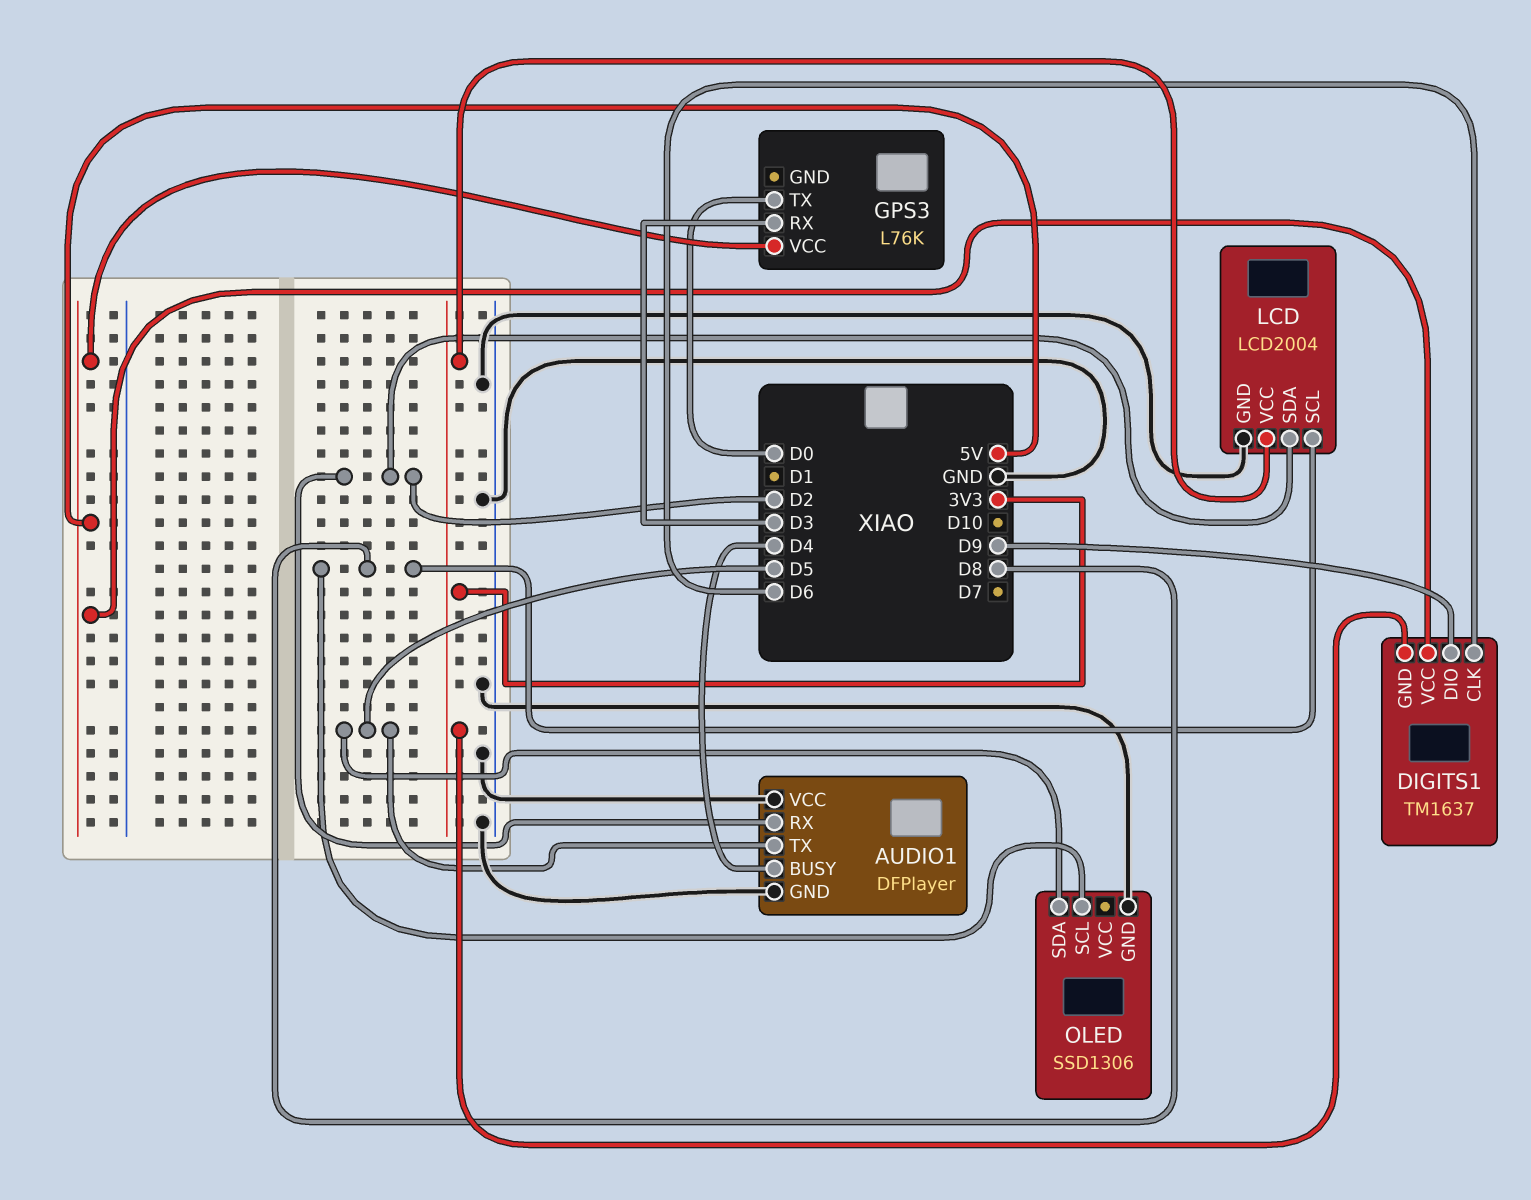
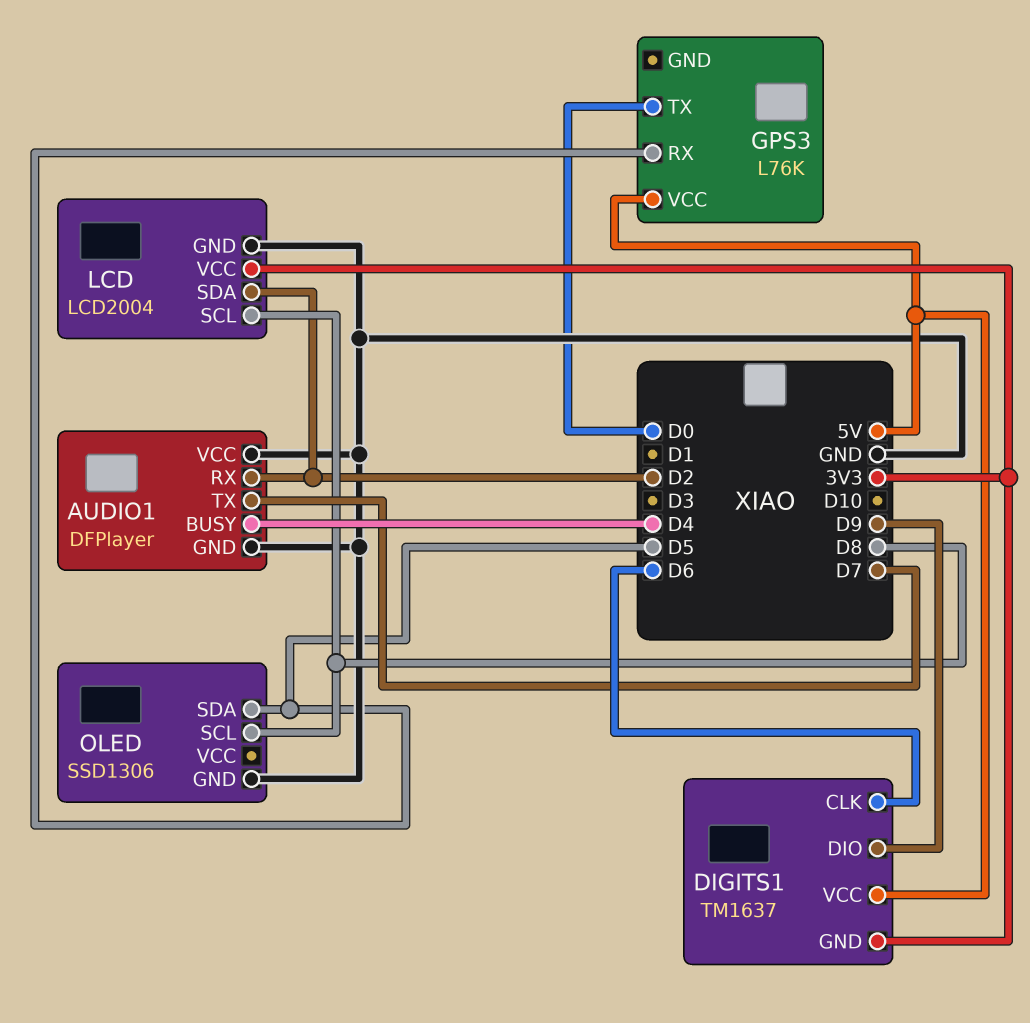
AUDIO1 pin TX: D5 -> D7
GPS3 pin RX: D3 -> D5

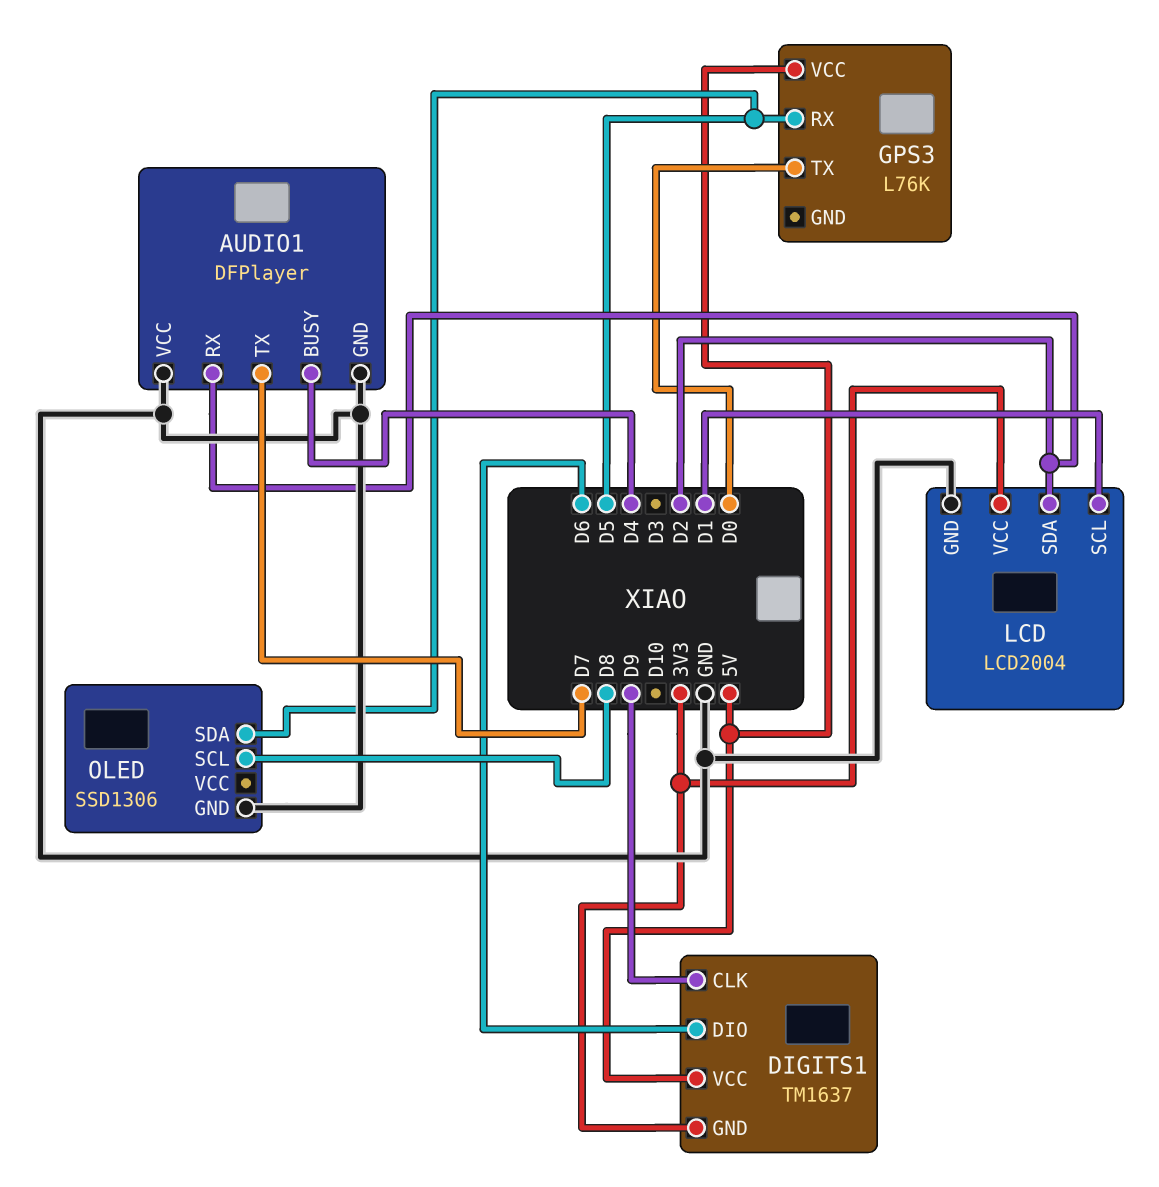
DIGITS1 pin CLK: D6 -> D9
DIGITS1 pin DIO: D9 -> D6
LCD pin SCL: D8 -> D1

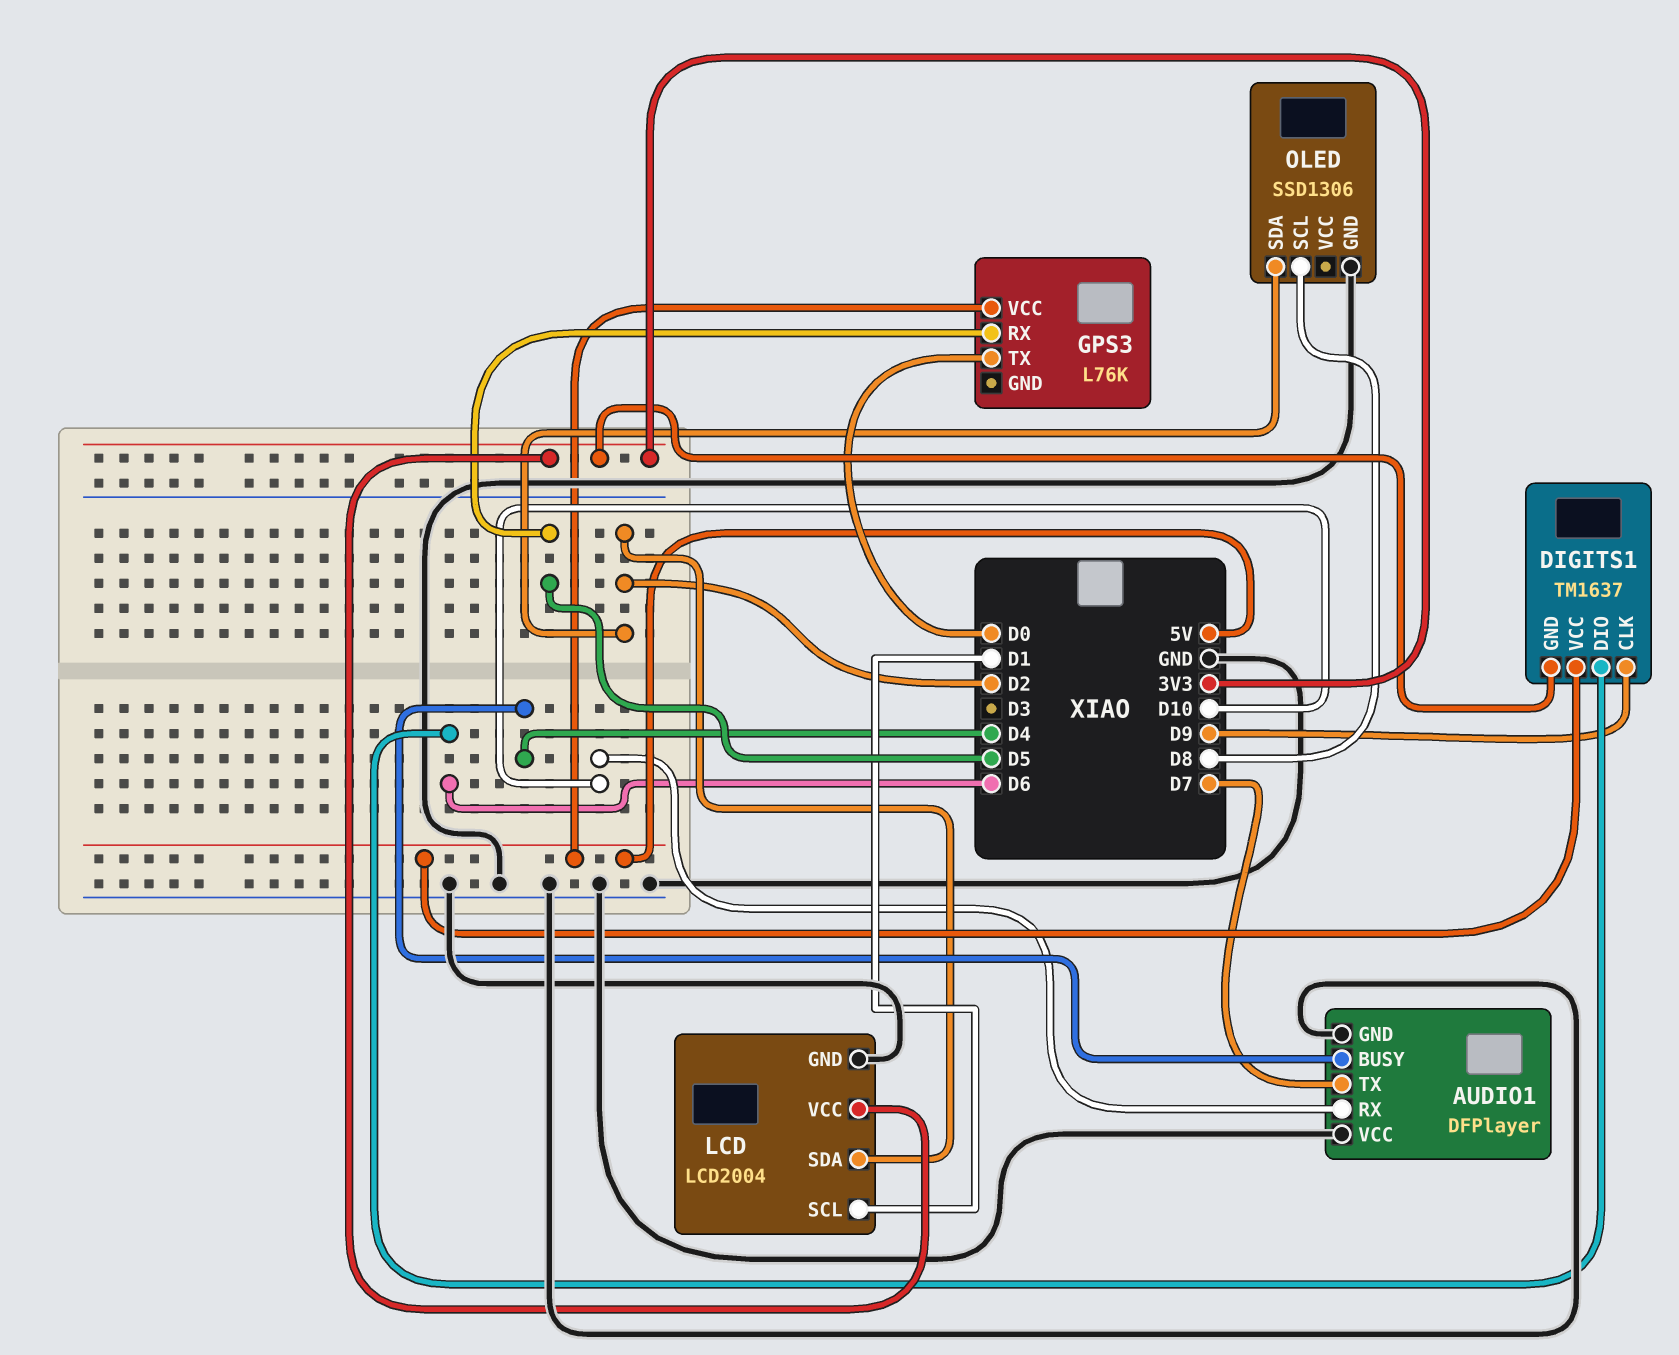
AUDIO1 pin RX: D2 -> D10
OLED pin SDA: D5 -> D2

